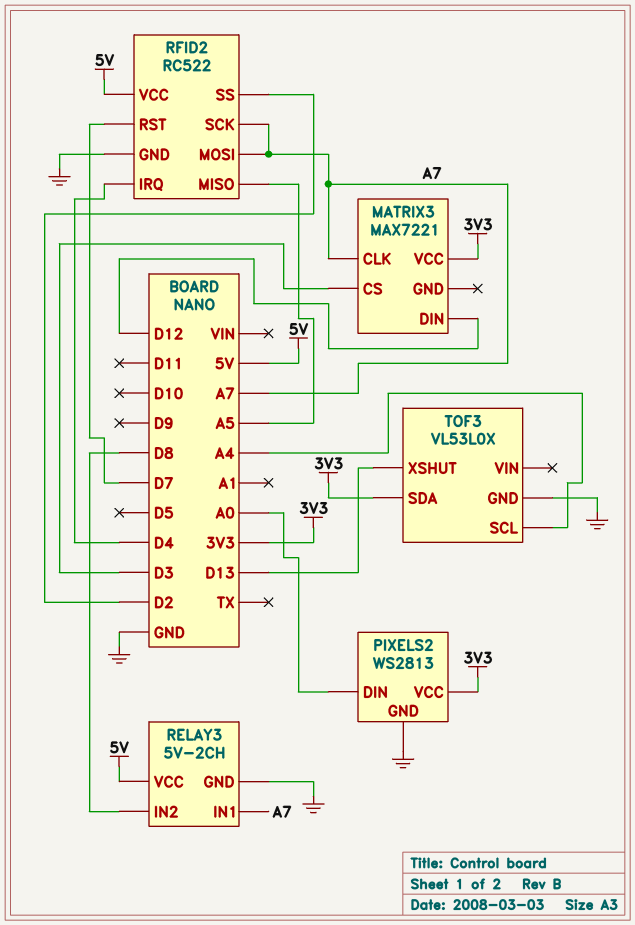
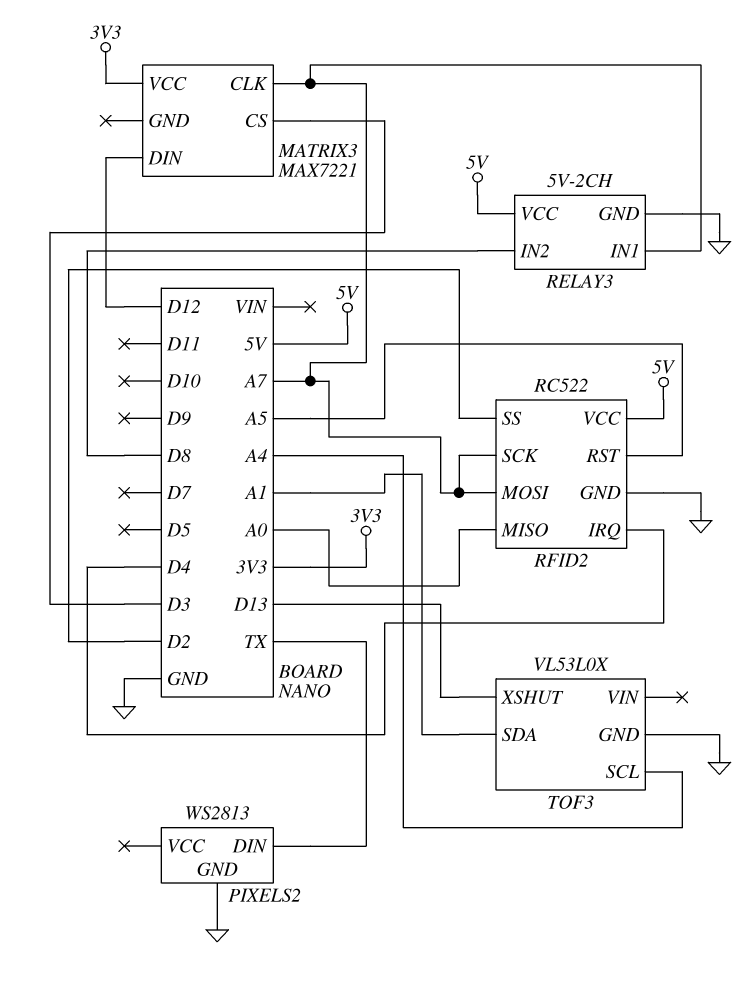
PIXELS2 pin DIN: A0 -> TX
PIXELS2 pin VCC: 3V3 -> none
RFID2 pin MISO: A5 -> A0
RFID2 pin RST: D7 -> A5
TOF3 pin SDA: 3V3 -> A1

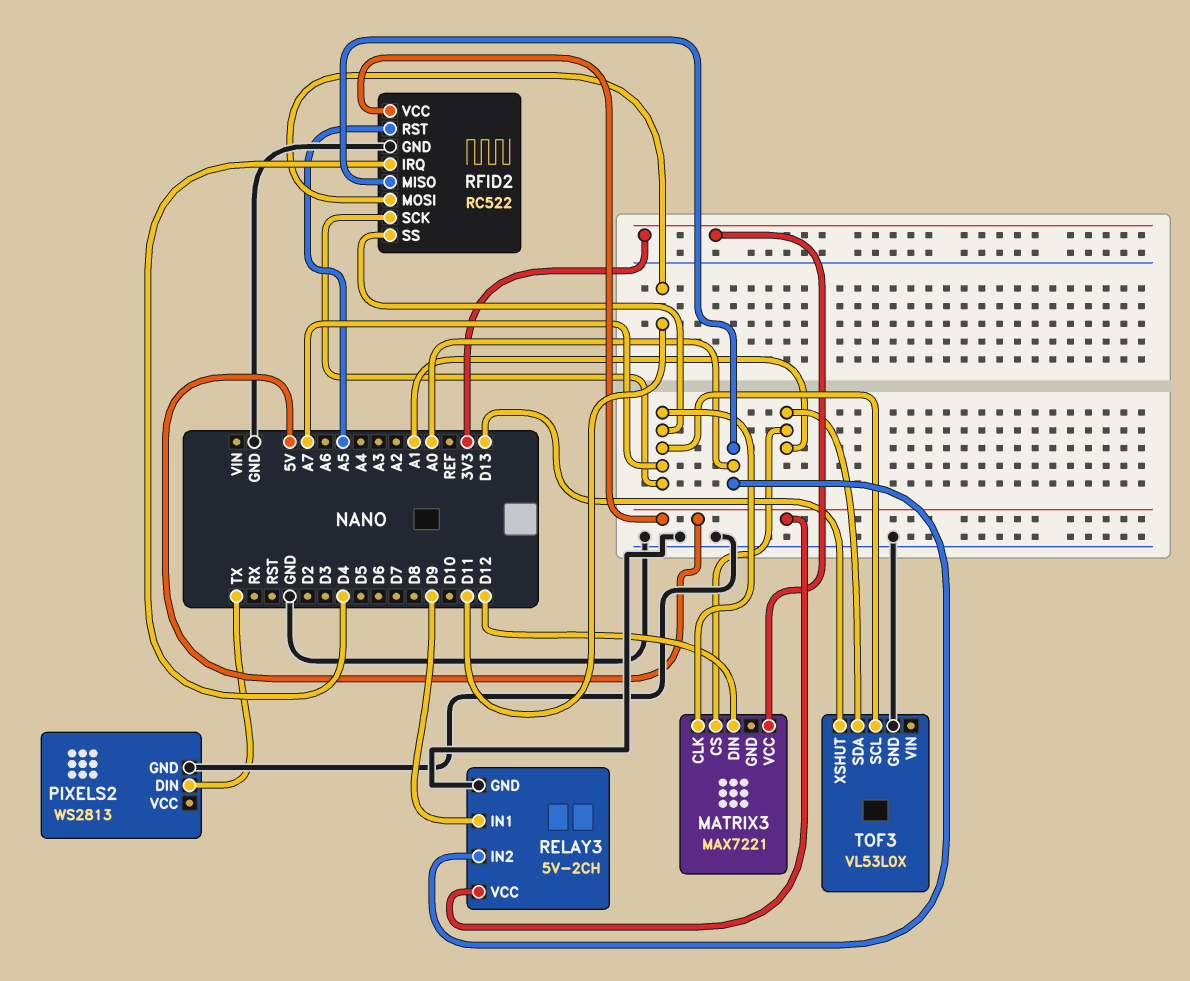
MATRIX3 pin CS: D3 -> A1
RELAY3 pin IN1: A7 -> D9
RELAY3 pin IN2: D8 -> A0
RFID2 pin MOSI: A7 -> D11
RFID2 pin SS: D2 -> A7
TOF3 pin SCL: A4 -> A7

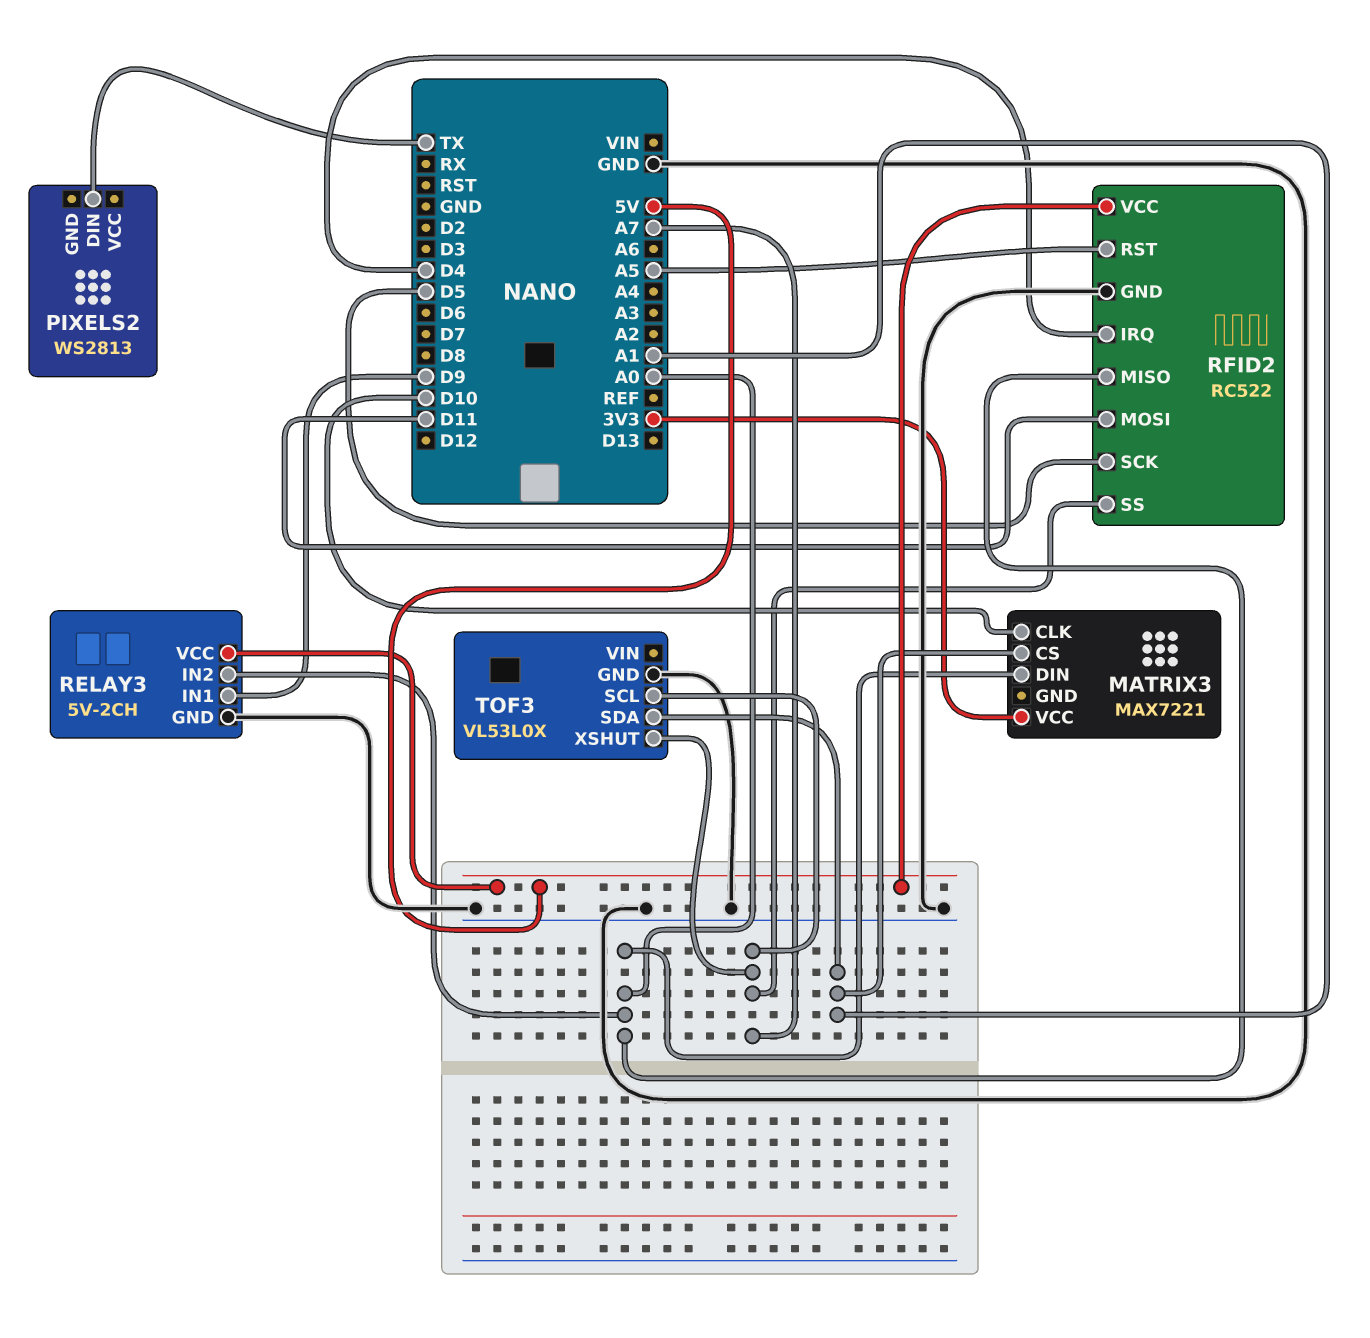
MATRIX3 pin CLK: A7 -> D10
MATRIX3 pin DIN: D12 -> A0
PIXELS2 pin GND: GND -> none
RFID2 pin SCK: A7 -> D5
TOF3 pin XSHUT: D13 -> A7

